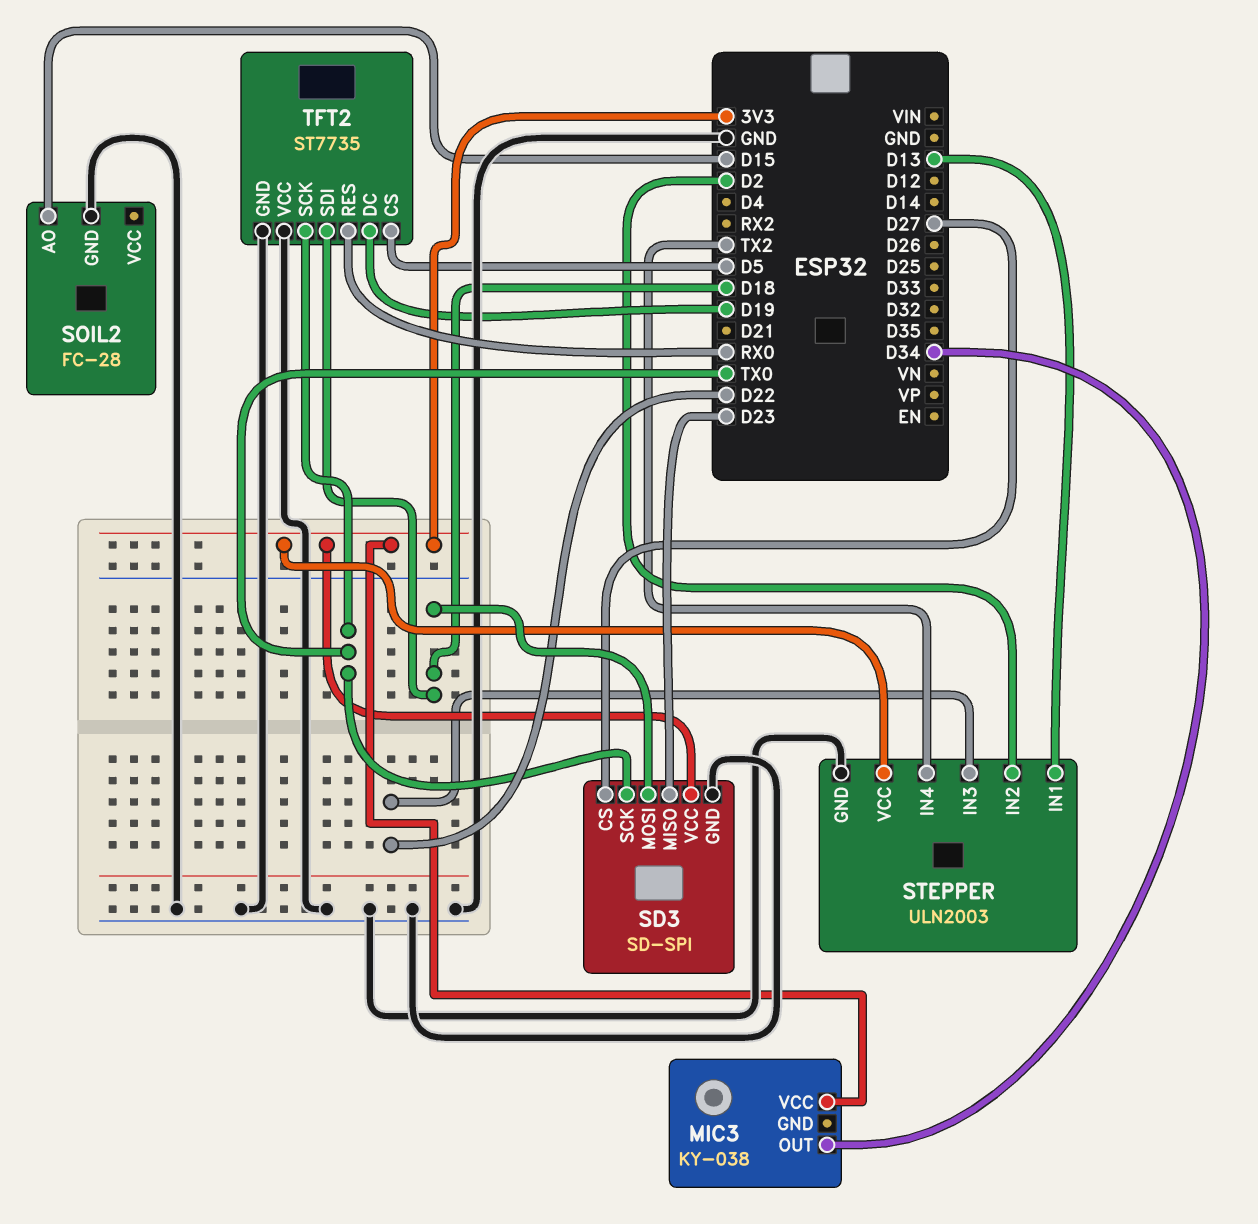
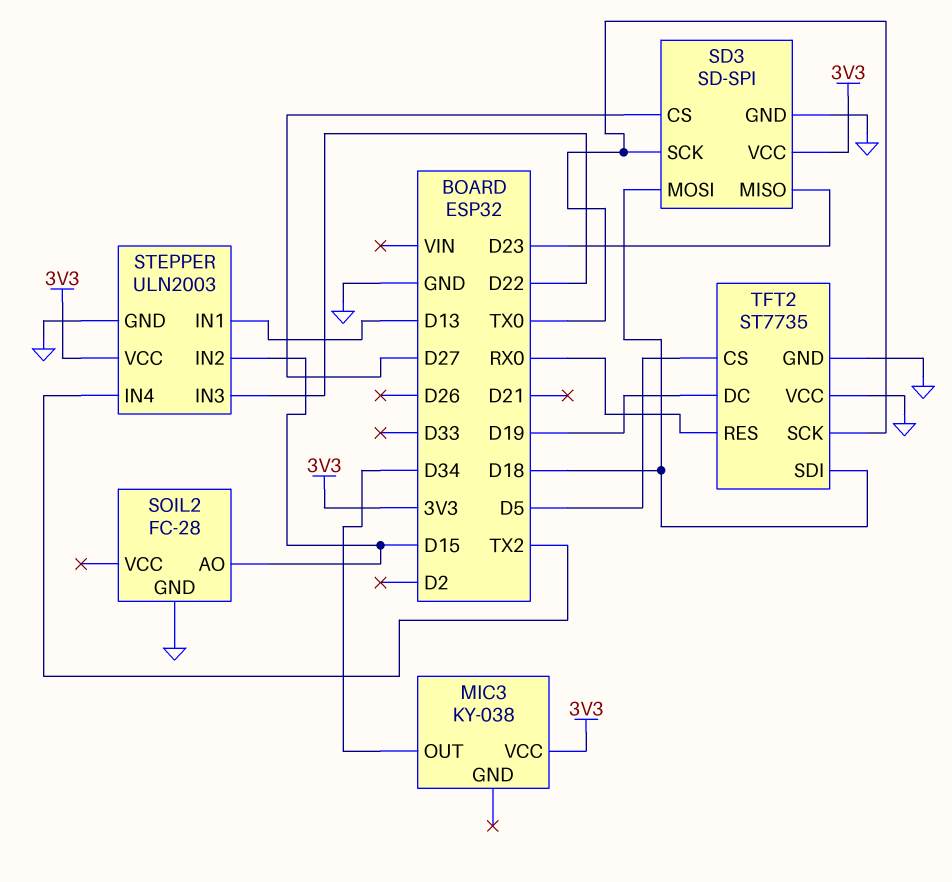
STEPPER pin IN2: D2 -> D15

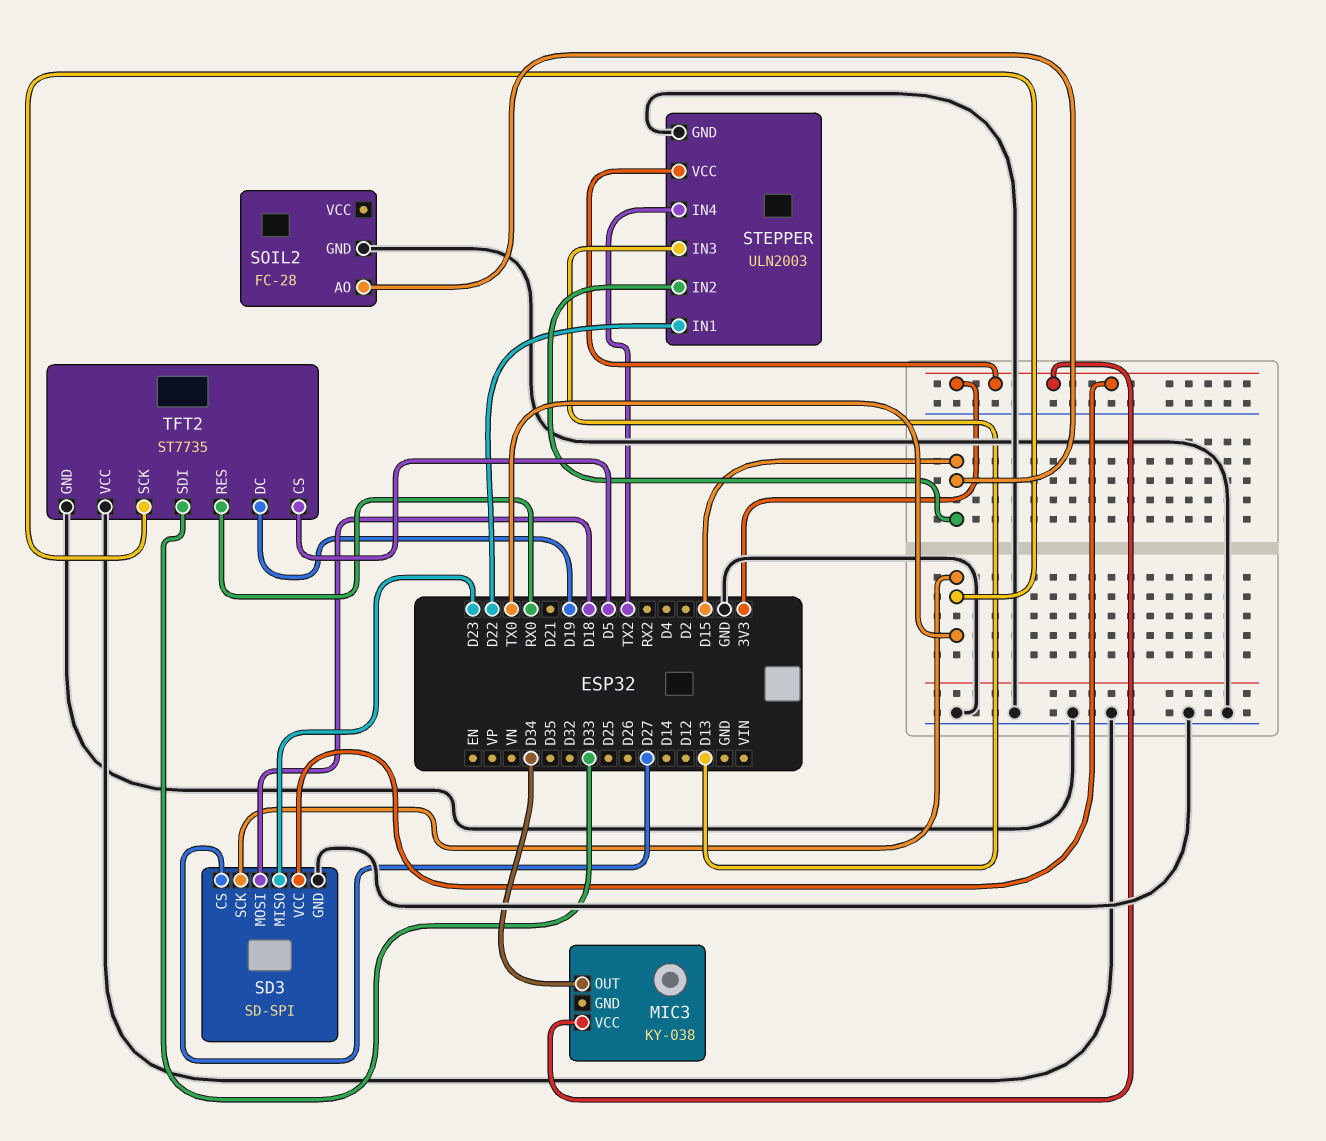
STEPPER pin IN1: D13 -> D22
STEPPER pin IN3: D22 -> D13
TFT2 pin SDI: D18 -> D33

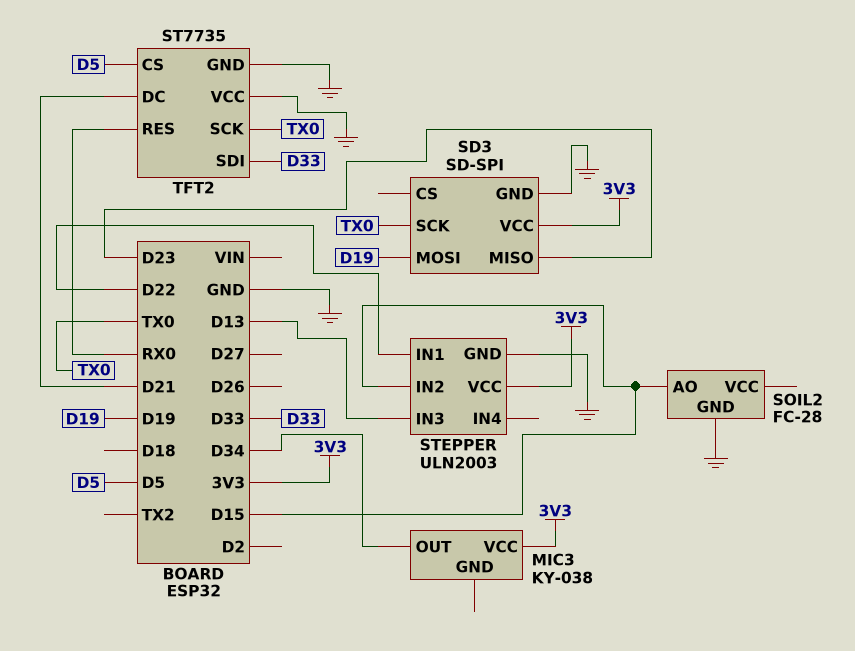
SD3 pin CS: D27 -> none
SD3 pin MOSI: D18 -> D19
STEPPER pin IN4: TX2 -> none
TFT2 pin DC: D19 -> D21

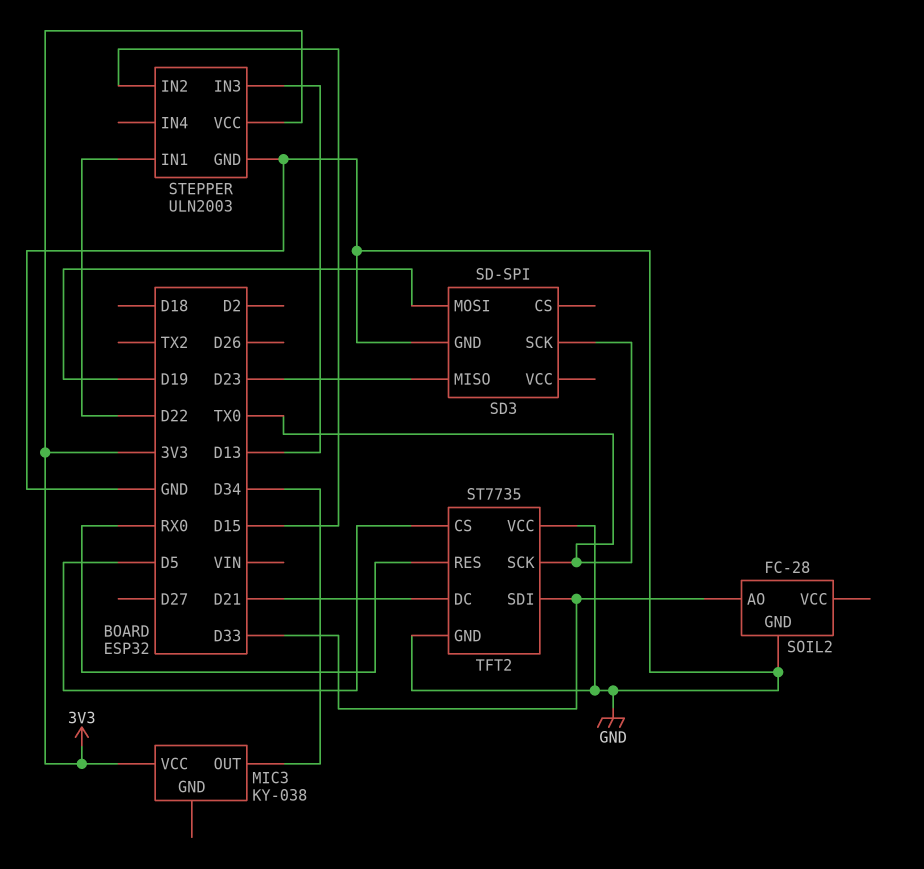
SD3 pin VCC: 3V3 -> none
SOIL2 pin AO: D15 -> D33

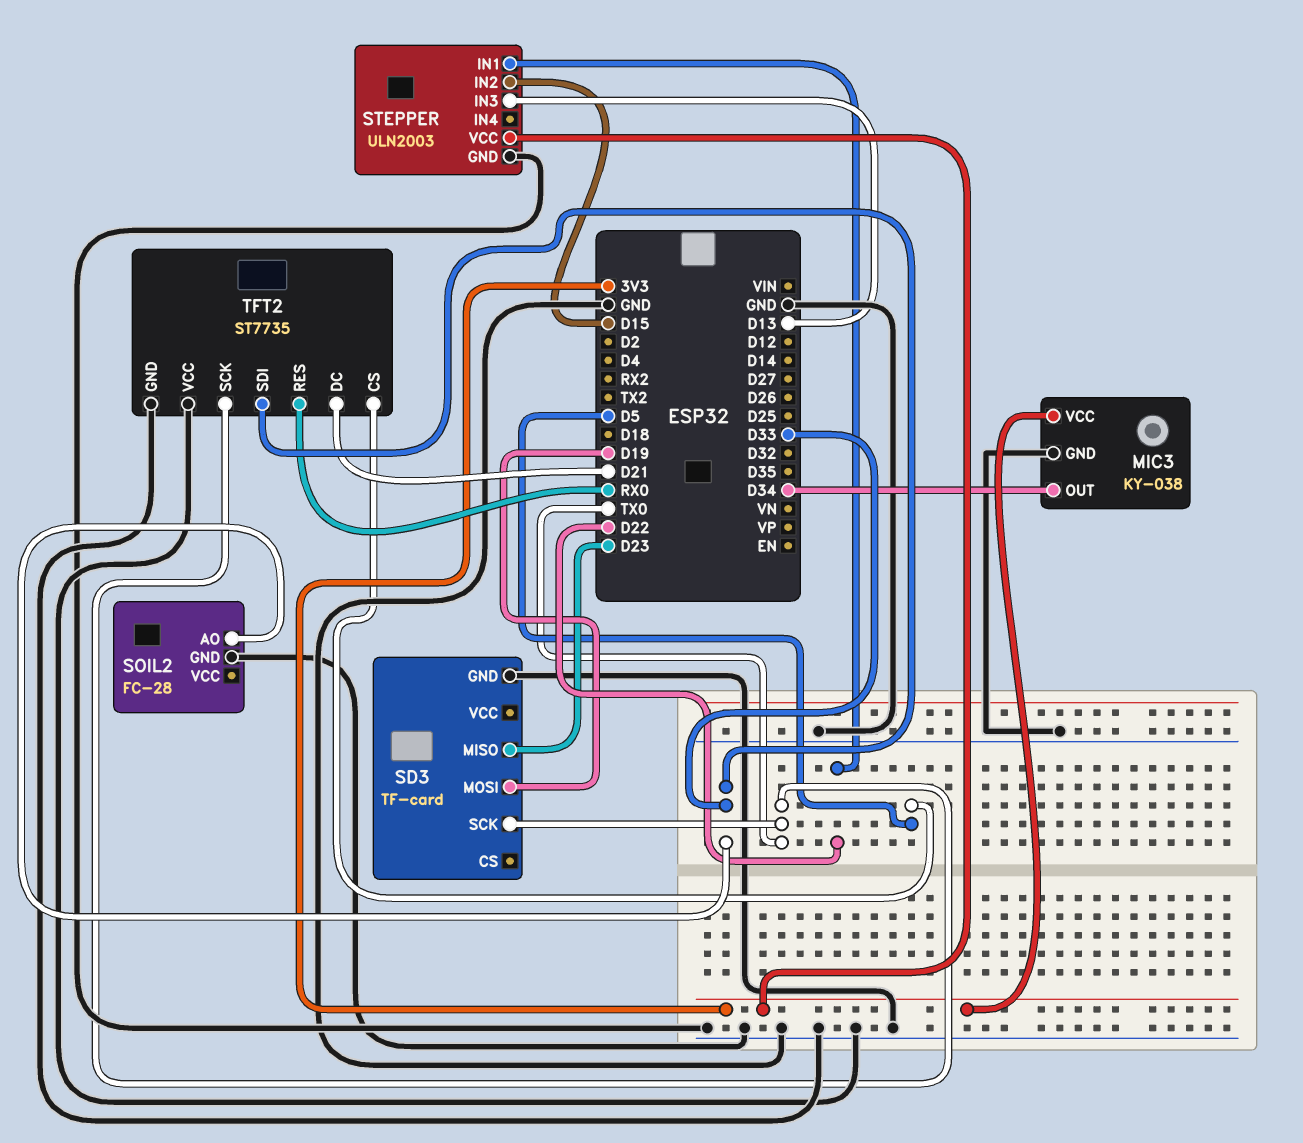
MIC3 pin GND: none -> GND
SD3: SD-SPI -> TF-card

